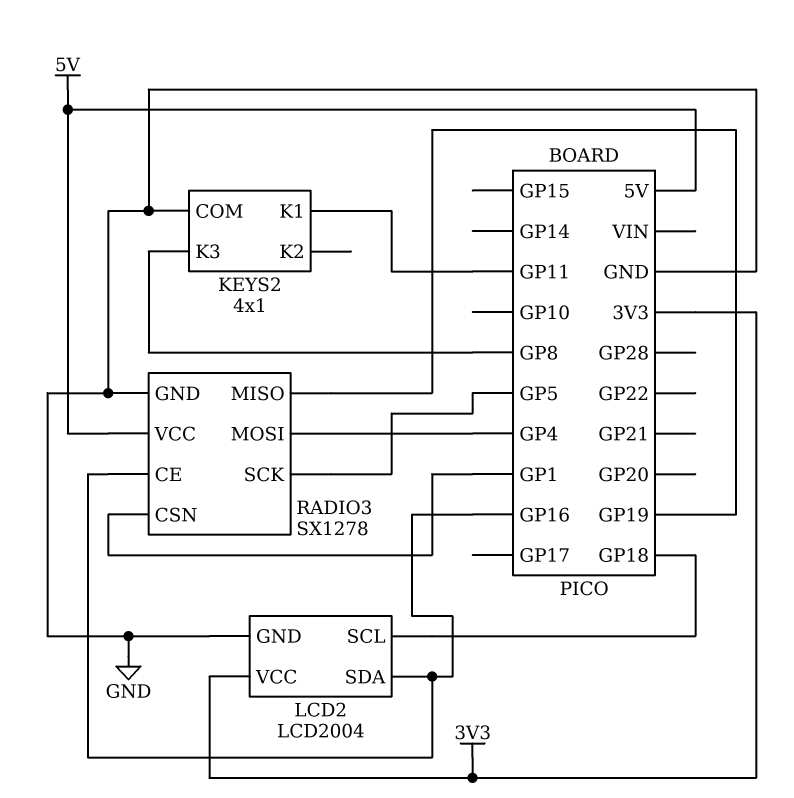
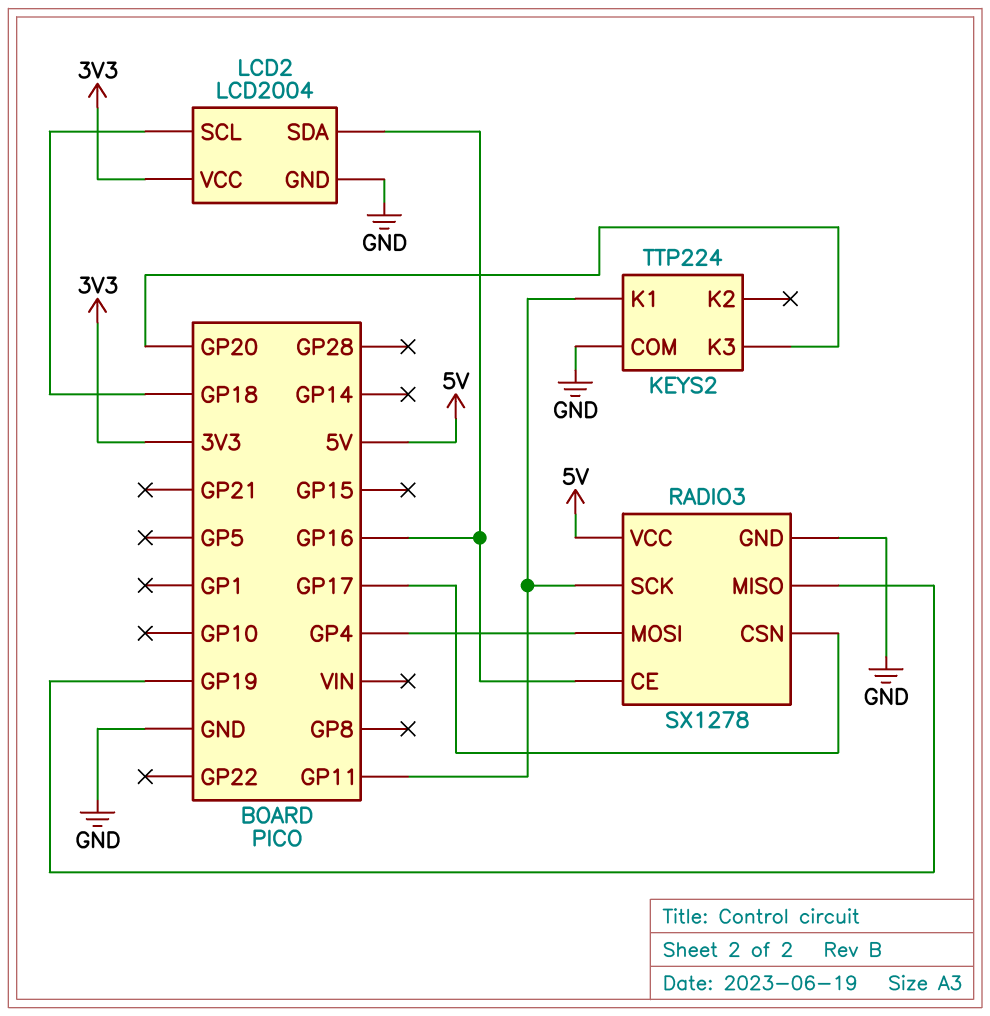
KEYS2: 4x1 -> TTP224
KEYS2 pin K3: GP8 -> GP20
RADIO3 pin CSN: GP1 -> GP17
RADIO3 pin SCK: GP5 -> GP11

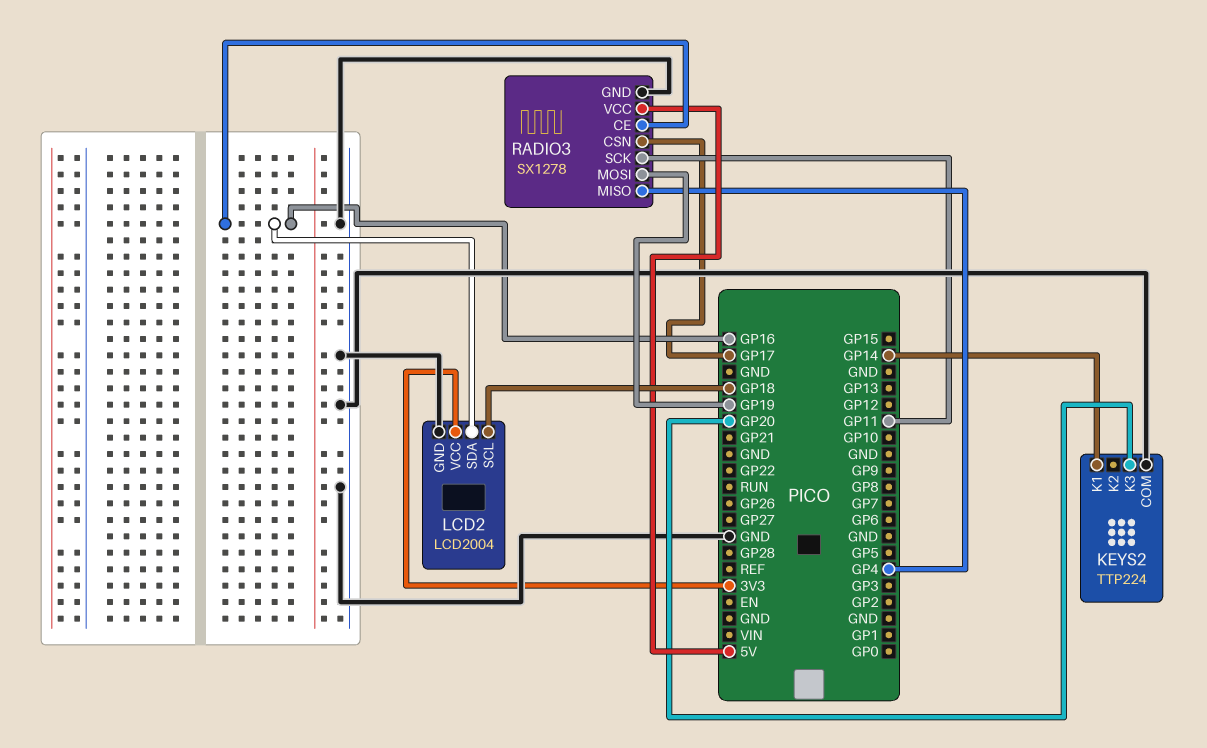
KEYS2 pin K1: GP11 -> GP14
RADIO3 pin MISO: GP19 -> GP4
RADIO3 pin MOSI: GP4 -> GP19

